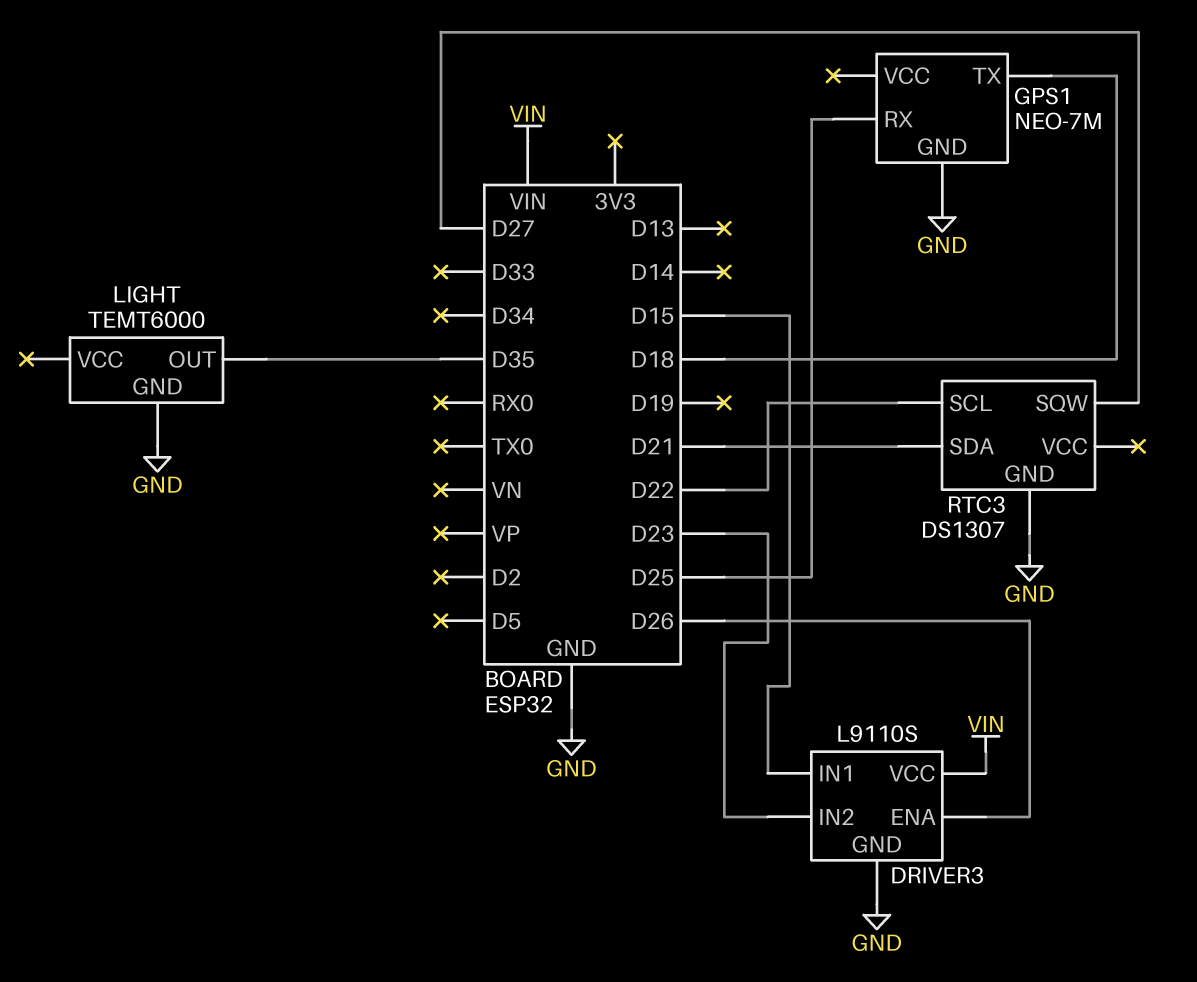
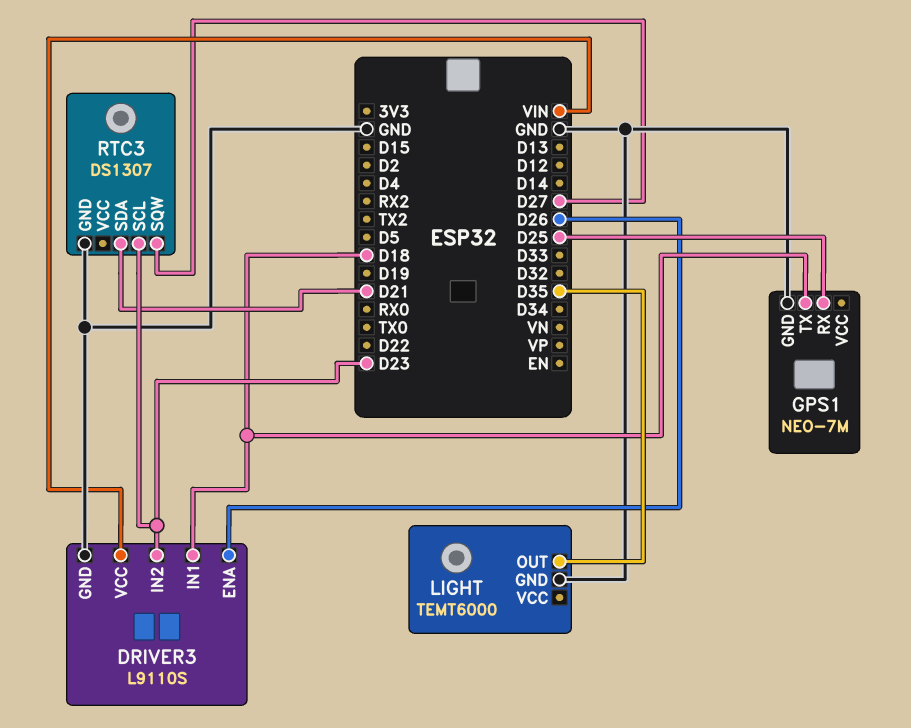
DRIVER3 pin IN1: D15 -> D18
RTC3 pin SCL: D22 -> D23

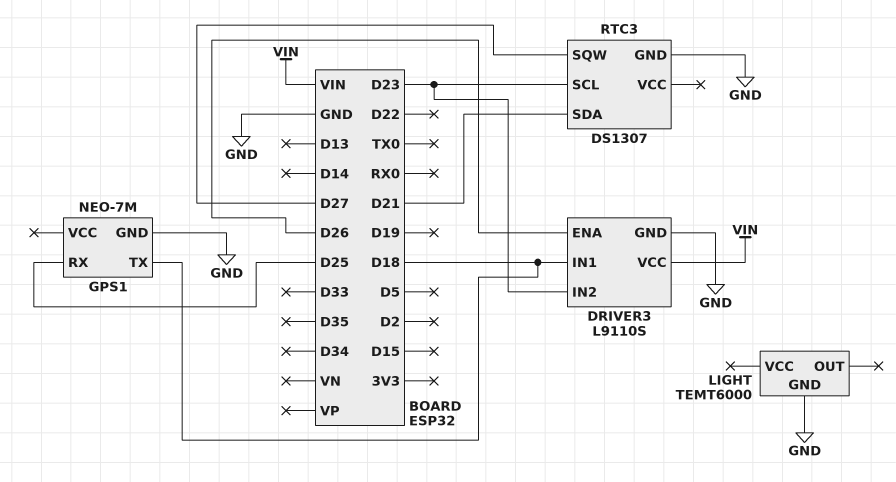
LIGHT pin OUT: D35 -> none

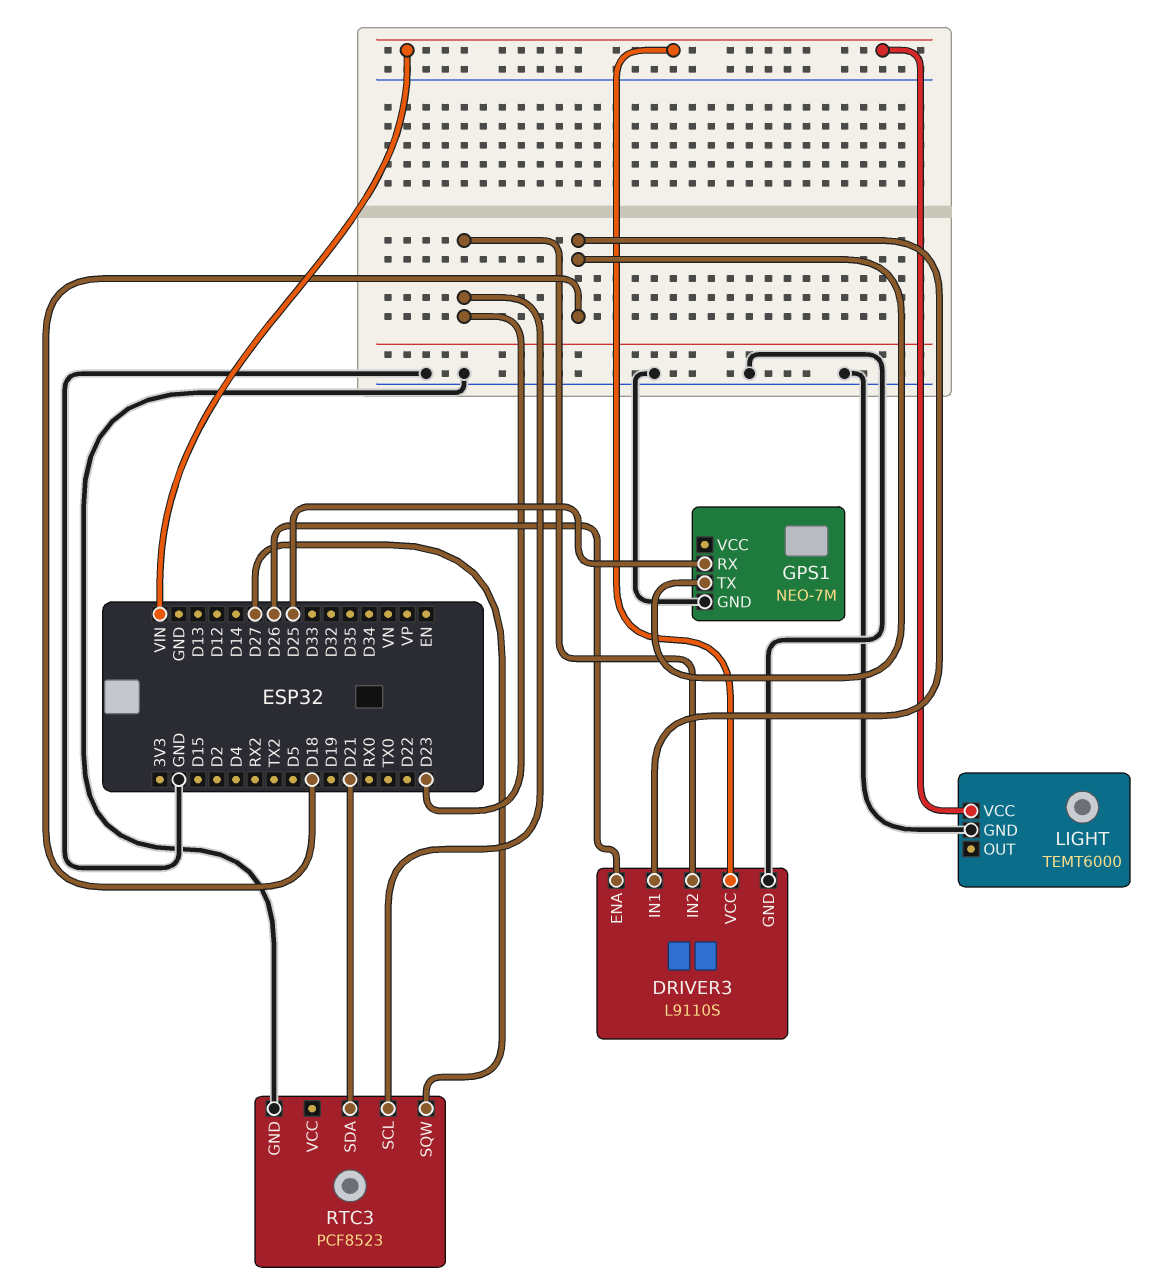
LIGHT pin VCC: none -> VIN
RTC3: DS1307 -> PCF8523

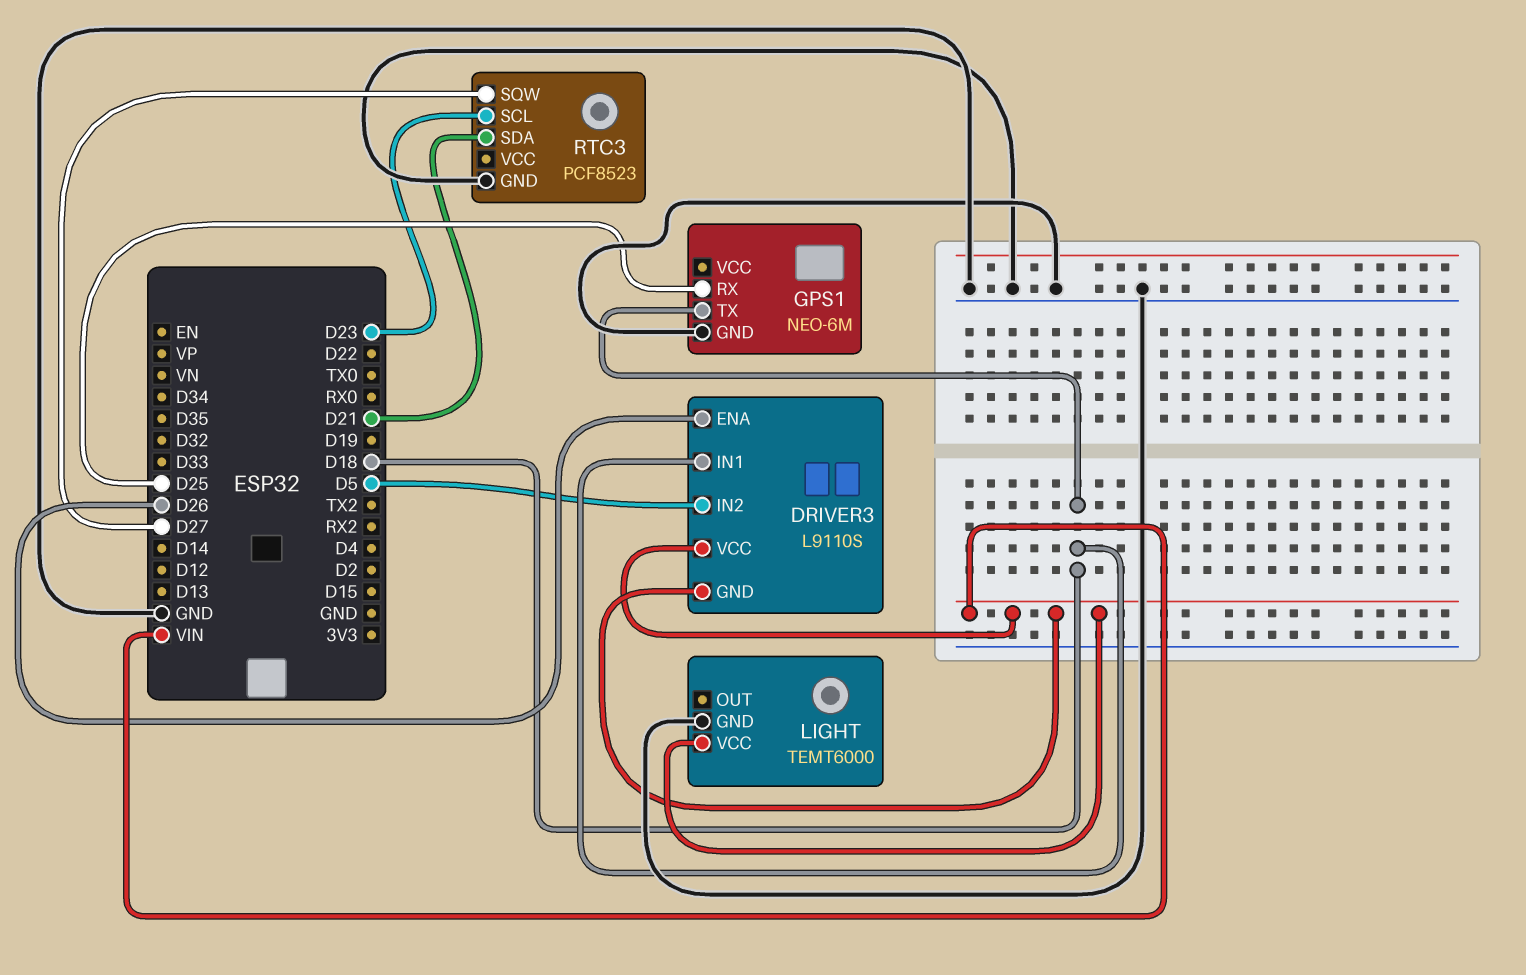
DRIVER3 pin GND: GND -> VIN
DRIVER3 pin IN2: D23 -> D5
GPS1: NEO-7M -> NEO-6M

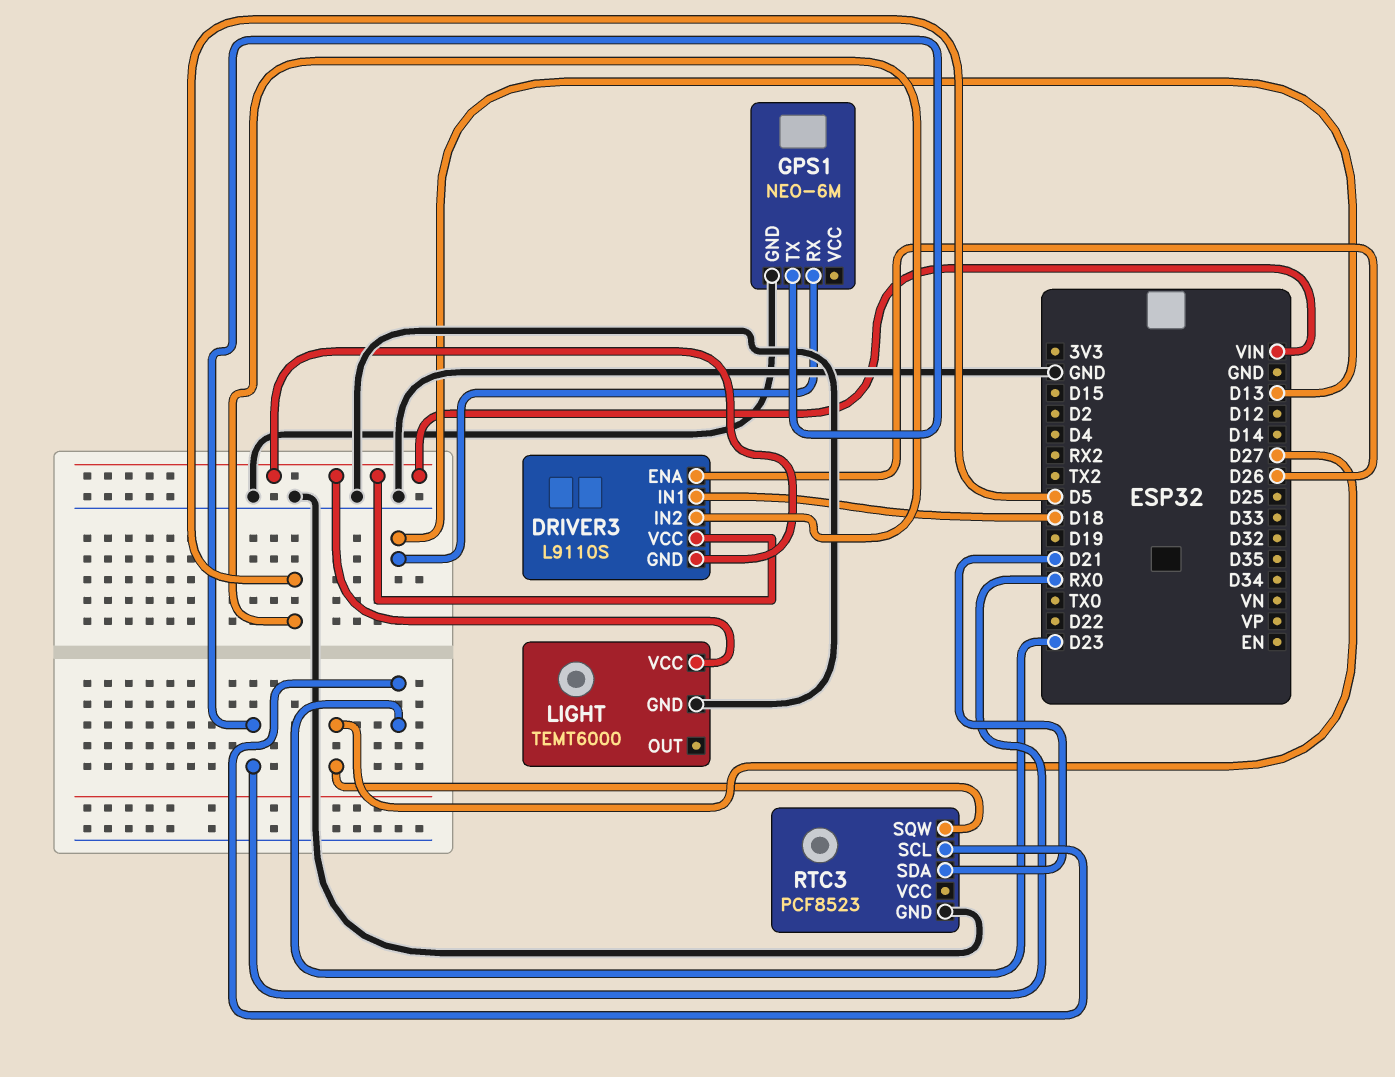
GPS1 pin RX: D25 -> D13
GPS1 pin TX: D18 -> RX0

